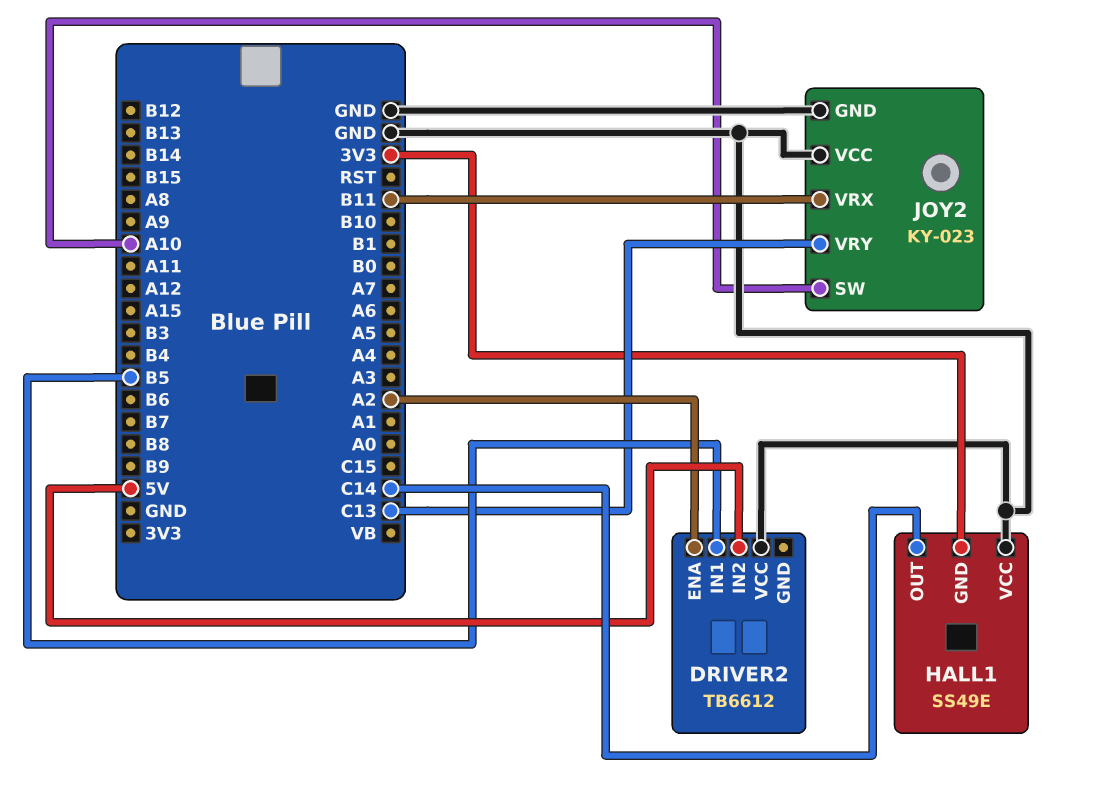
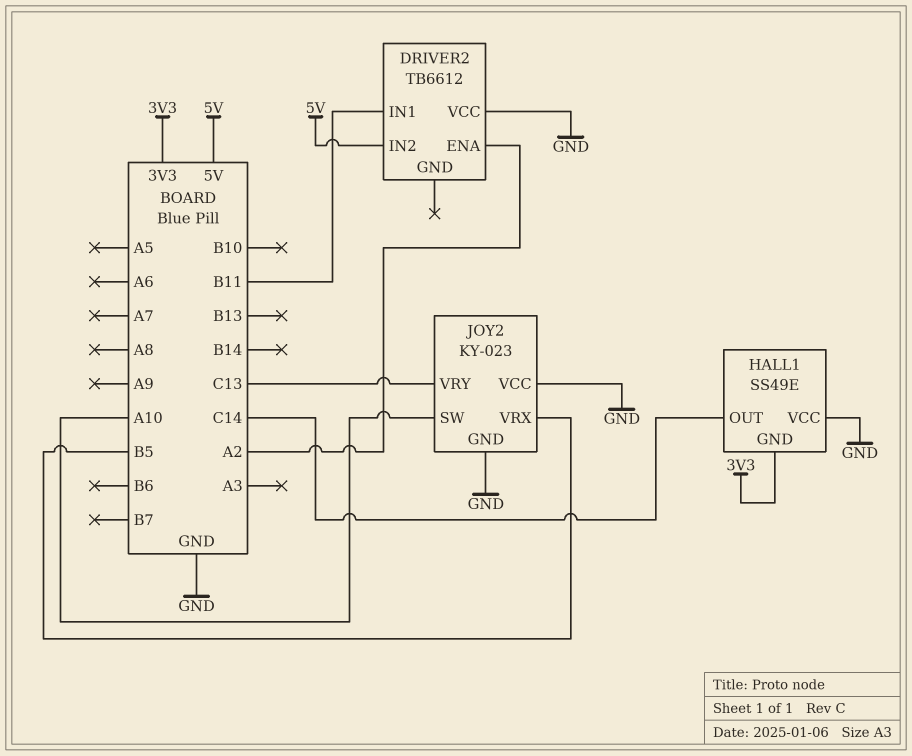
DRIVER2 pin IN1: B5 -> B11
JOY2 pin VRX: B11 -> B5

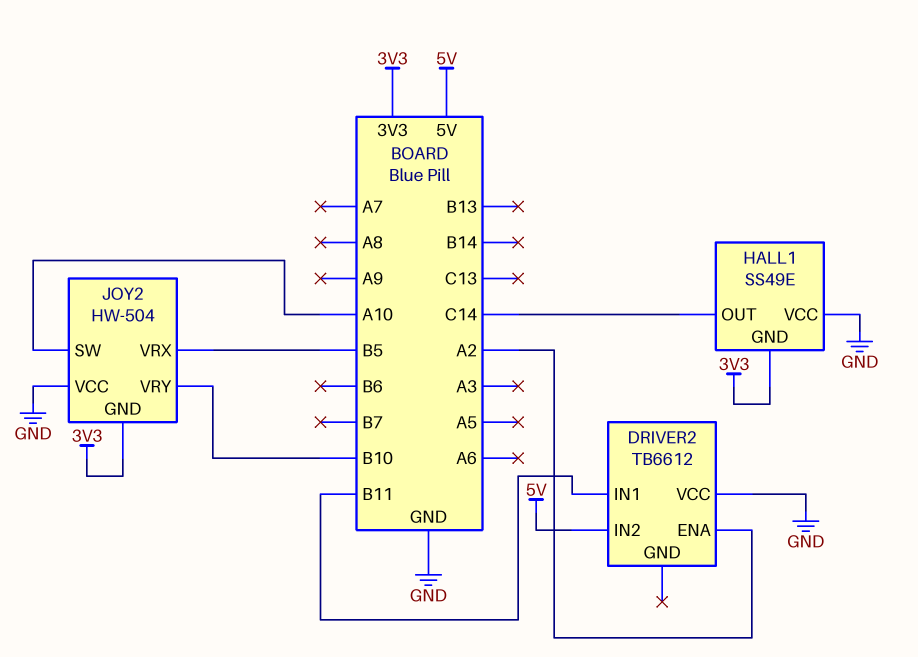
JOY2: KY-023 -> HW-504
JOY2 pin GND: GND -> 3V3
JOY2 pin VRY: C13 -> B10

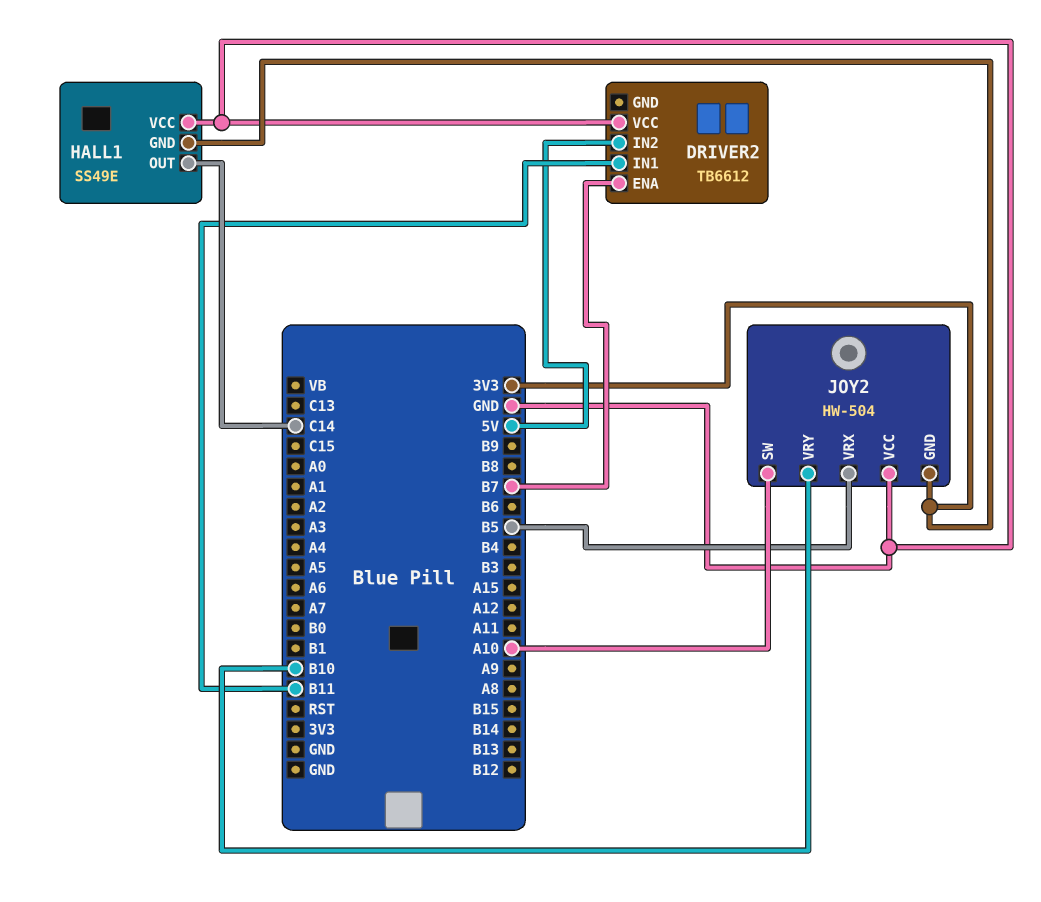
DRIVER2 pin ENA: A2 -> B7

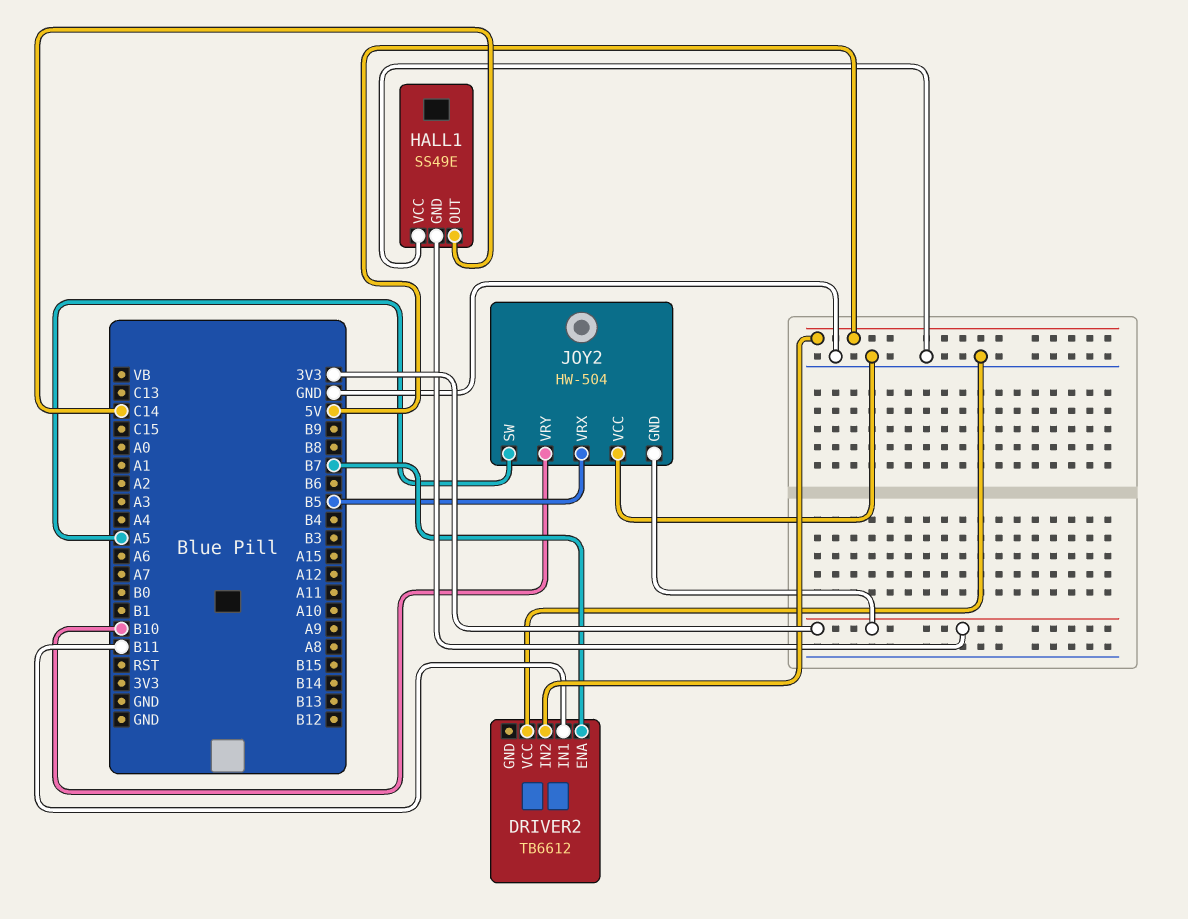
JOY2 pin SW: A10 -> A5

